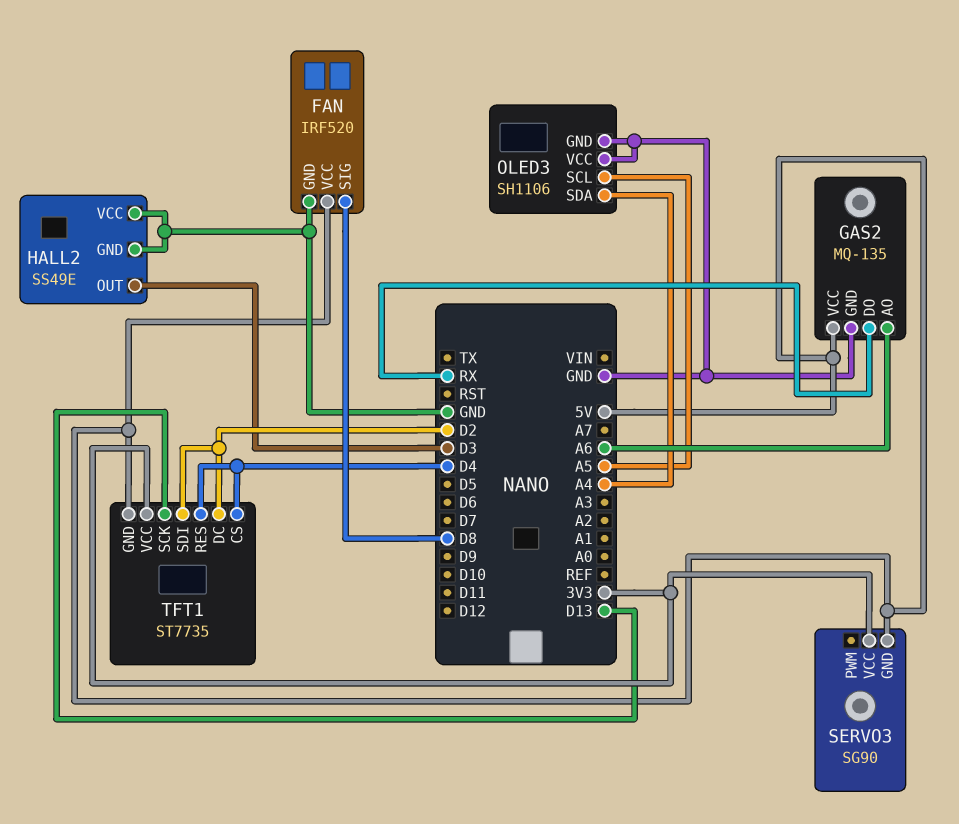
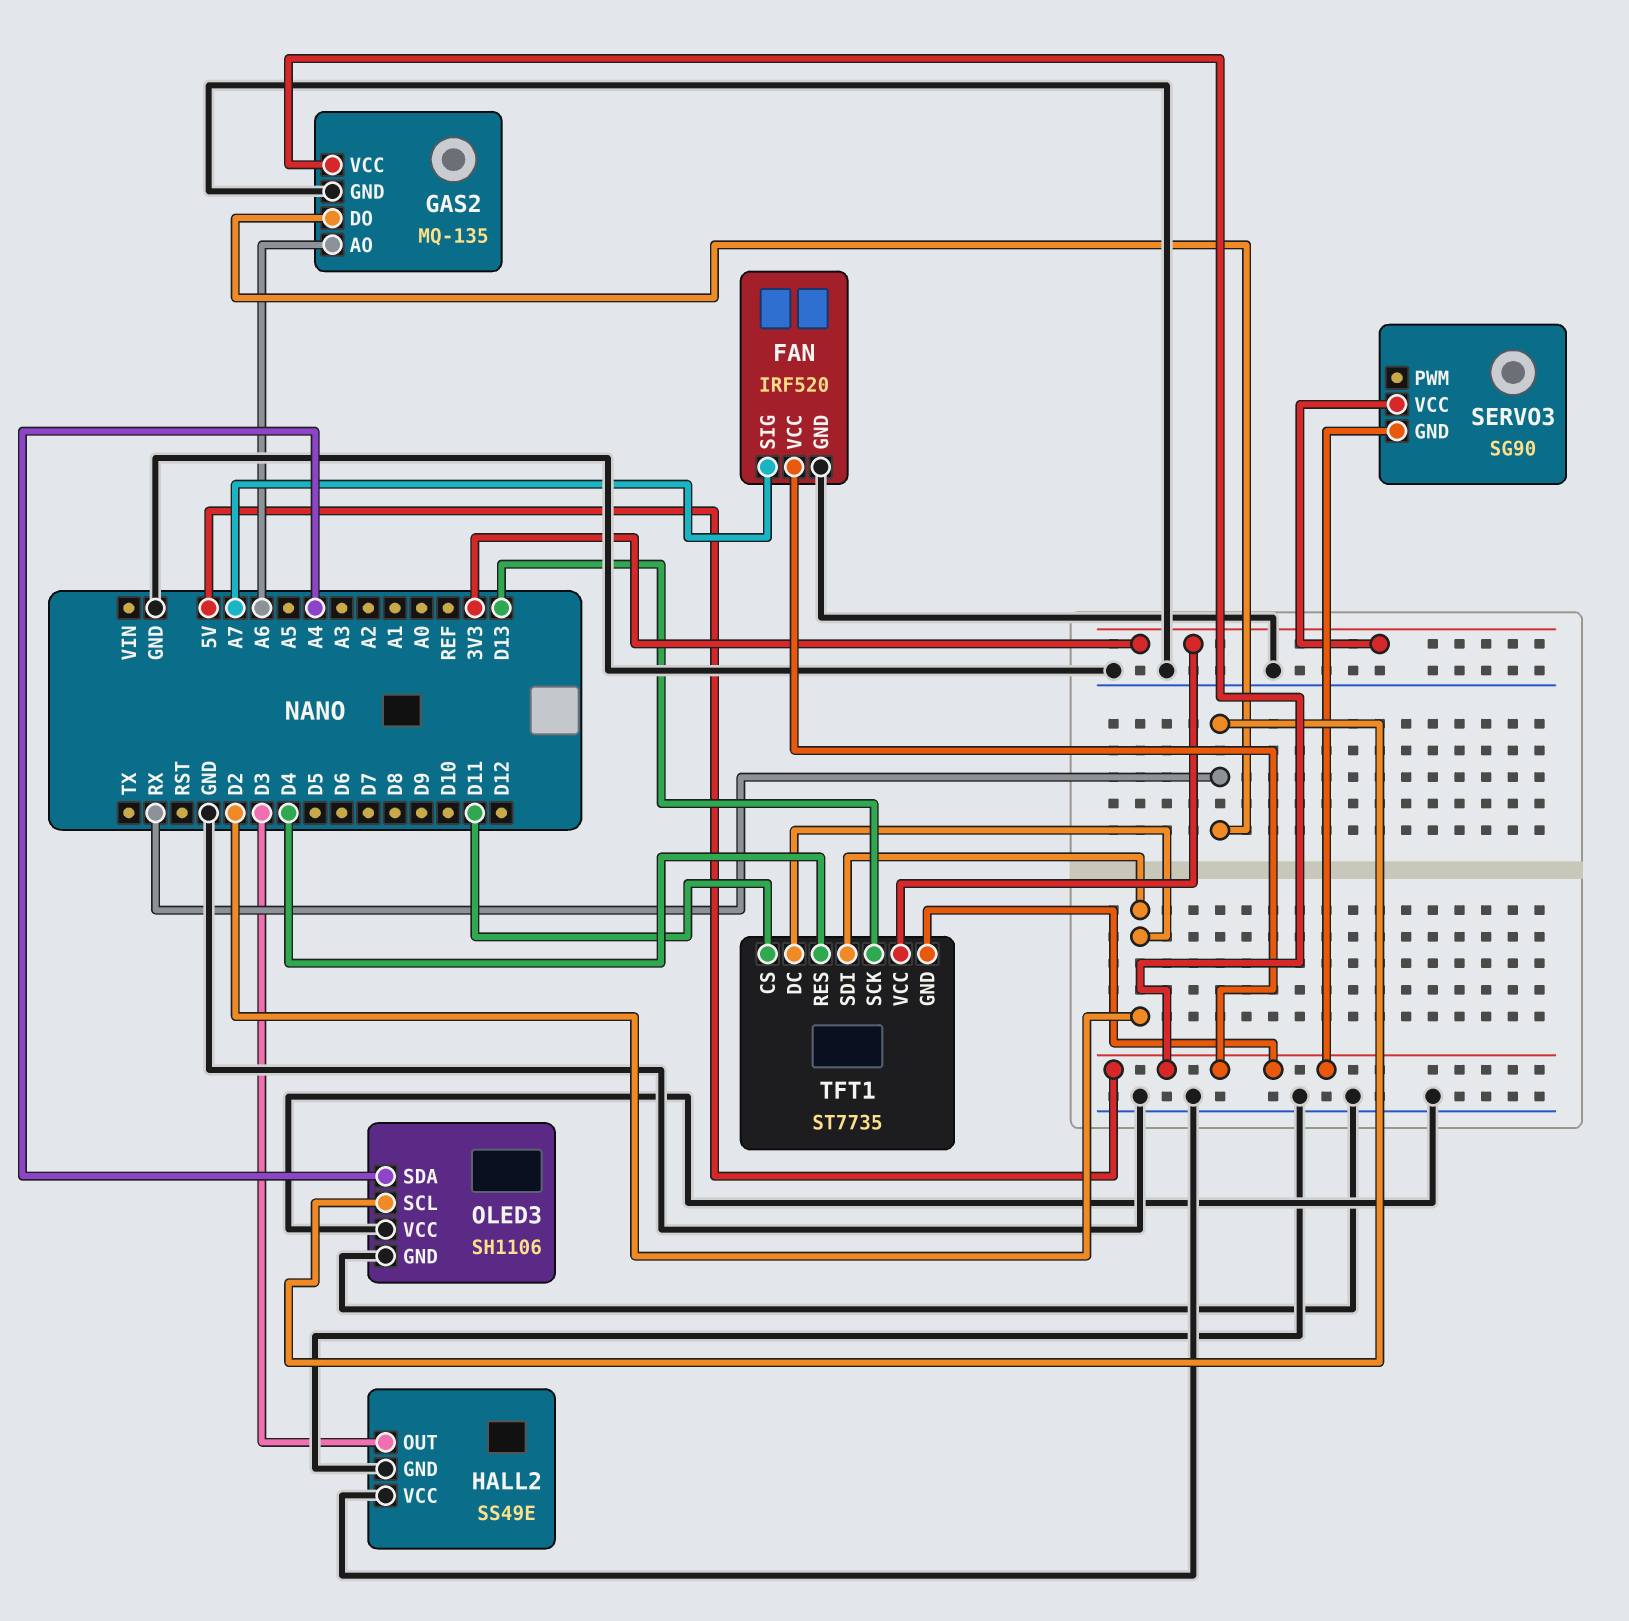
FAN pin SIG: D8 -> A7
OLED3 pin SCL: A5 -> RX
TFT1 pin CS: D4 -> D11

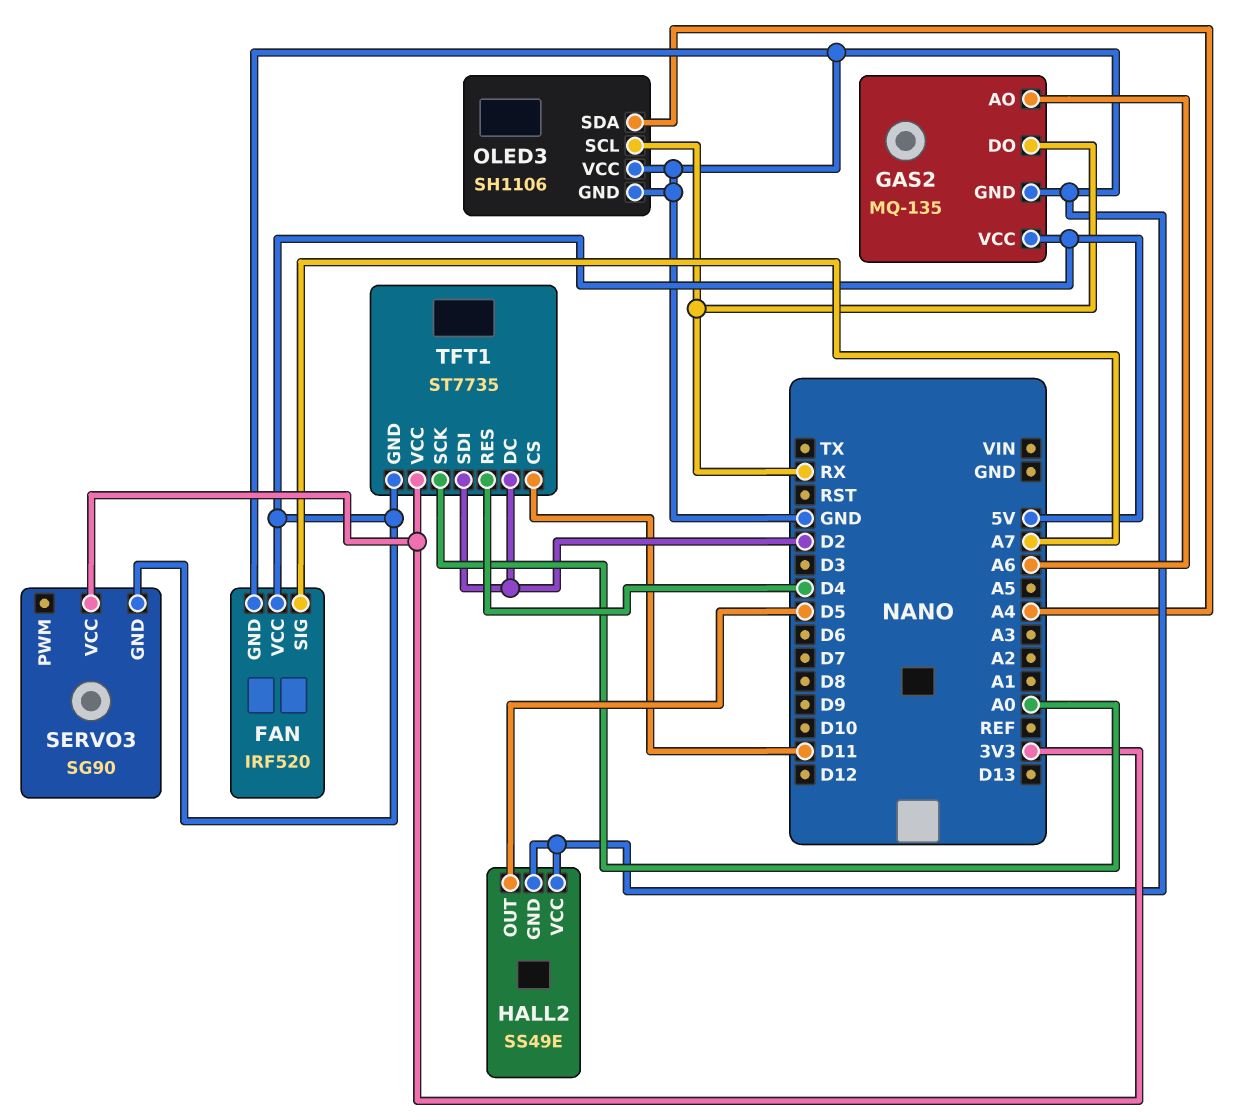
HALL2 pin OUT: D3 -> D5
TFT1 pin SCK: D13 -> A0

